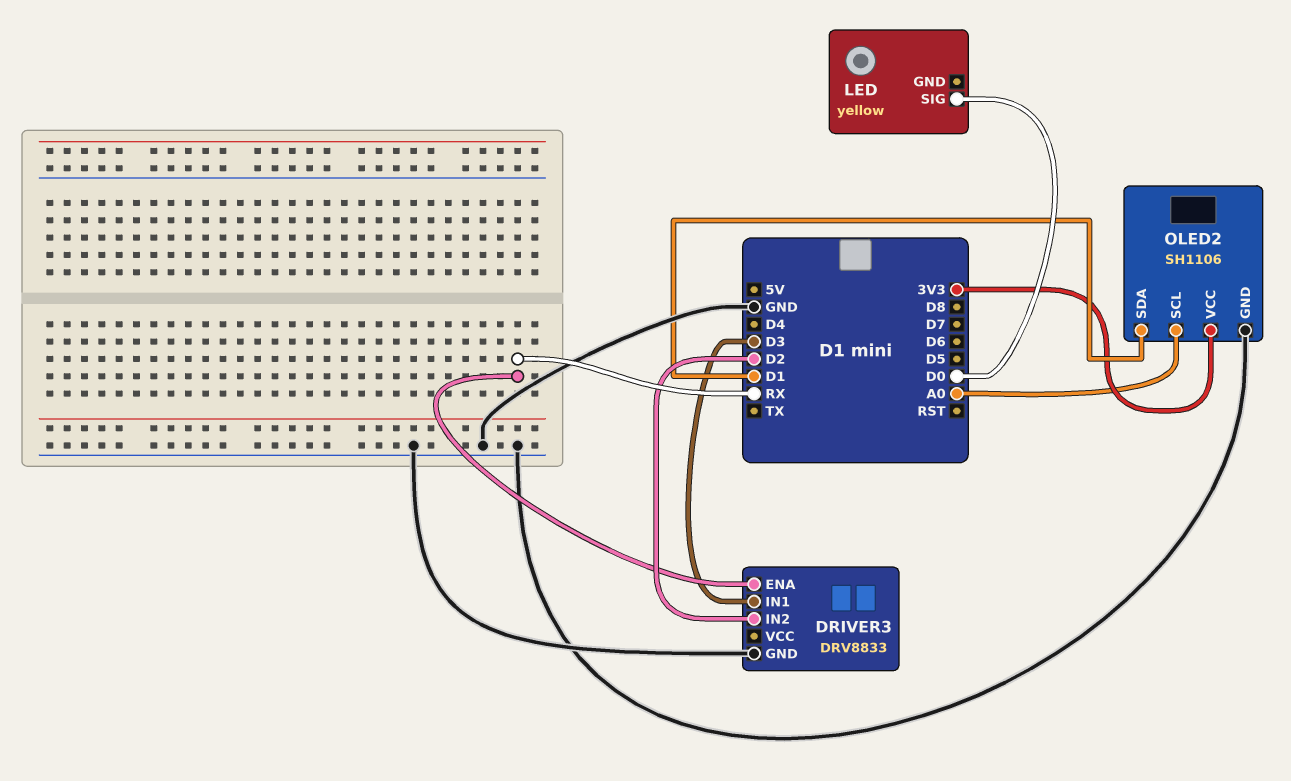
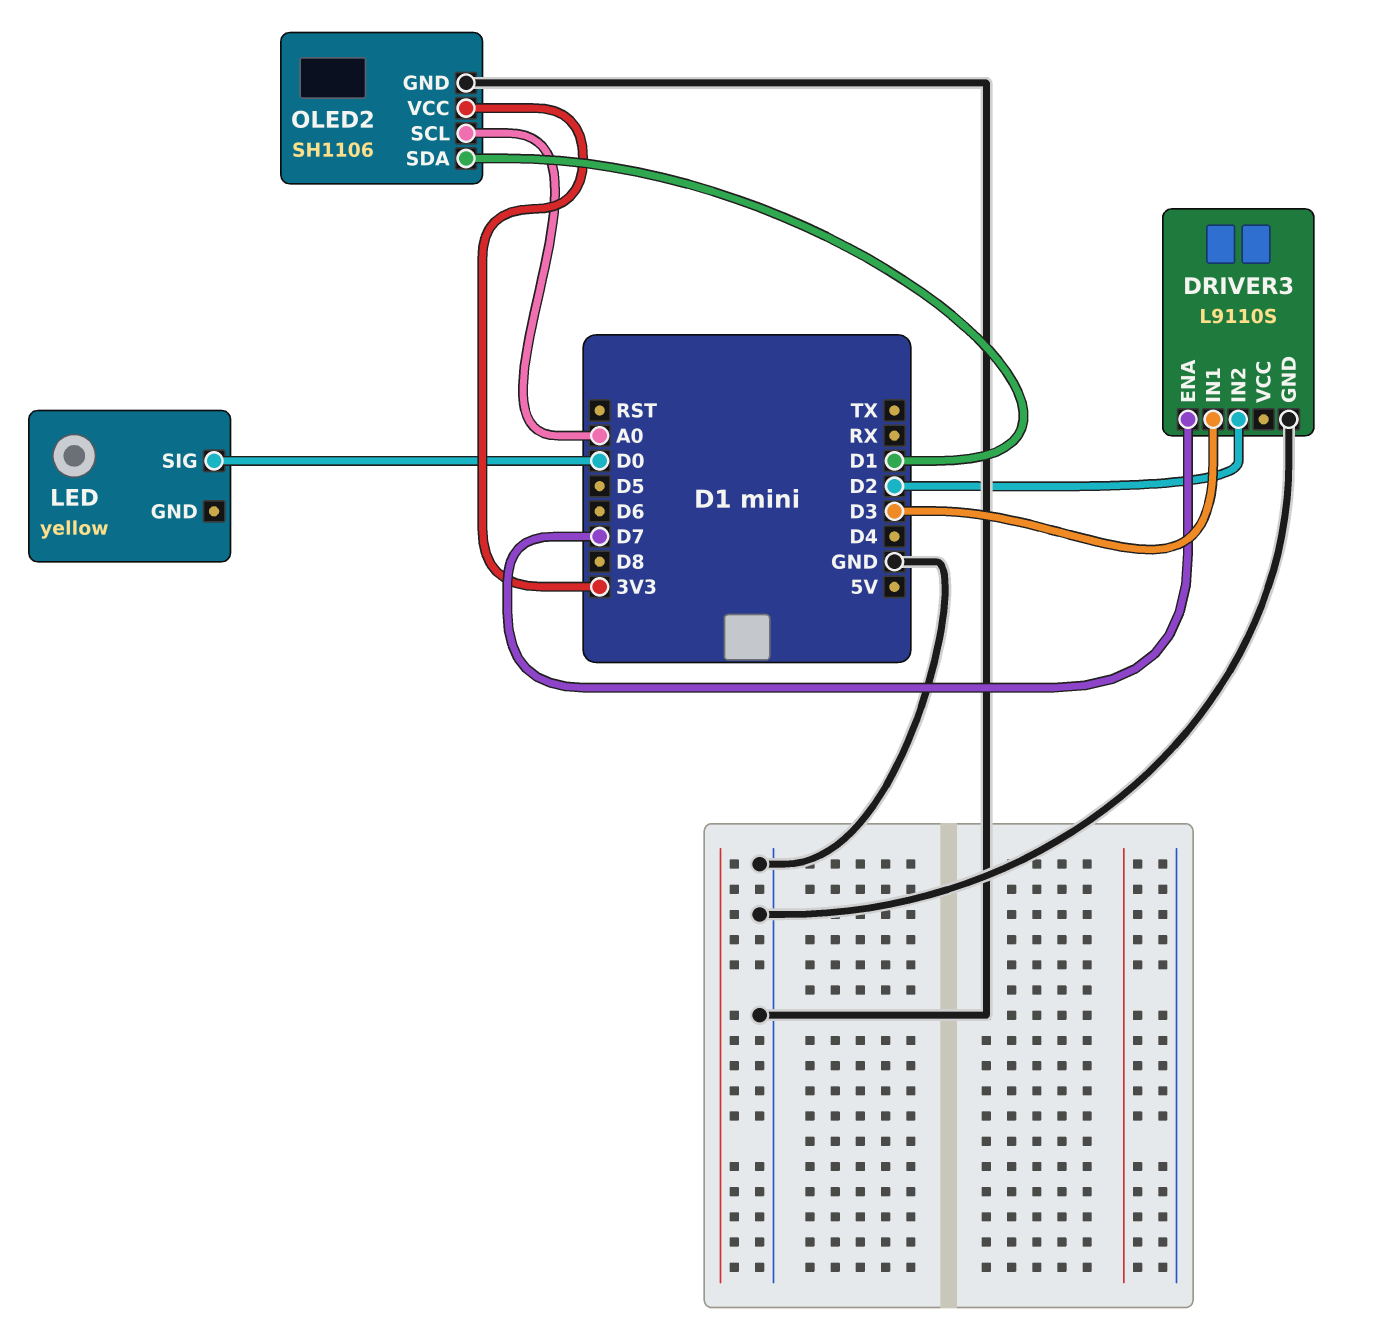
DRIVER3: DRV8833 -> L9110S
DRIVER3 pin ENA: RX -> D7

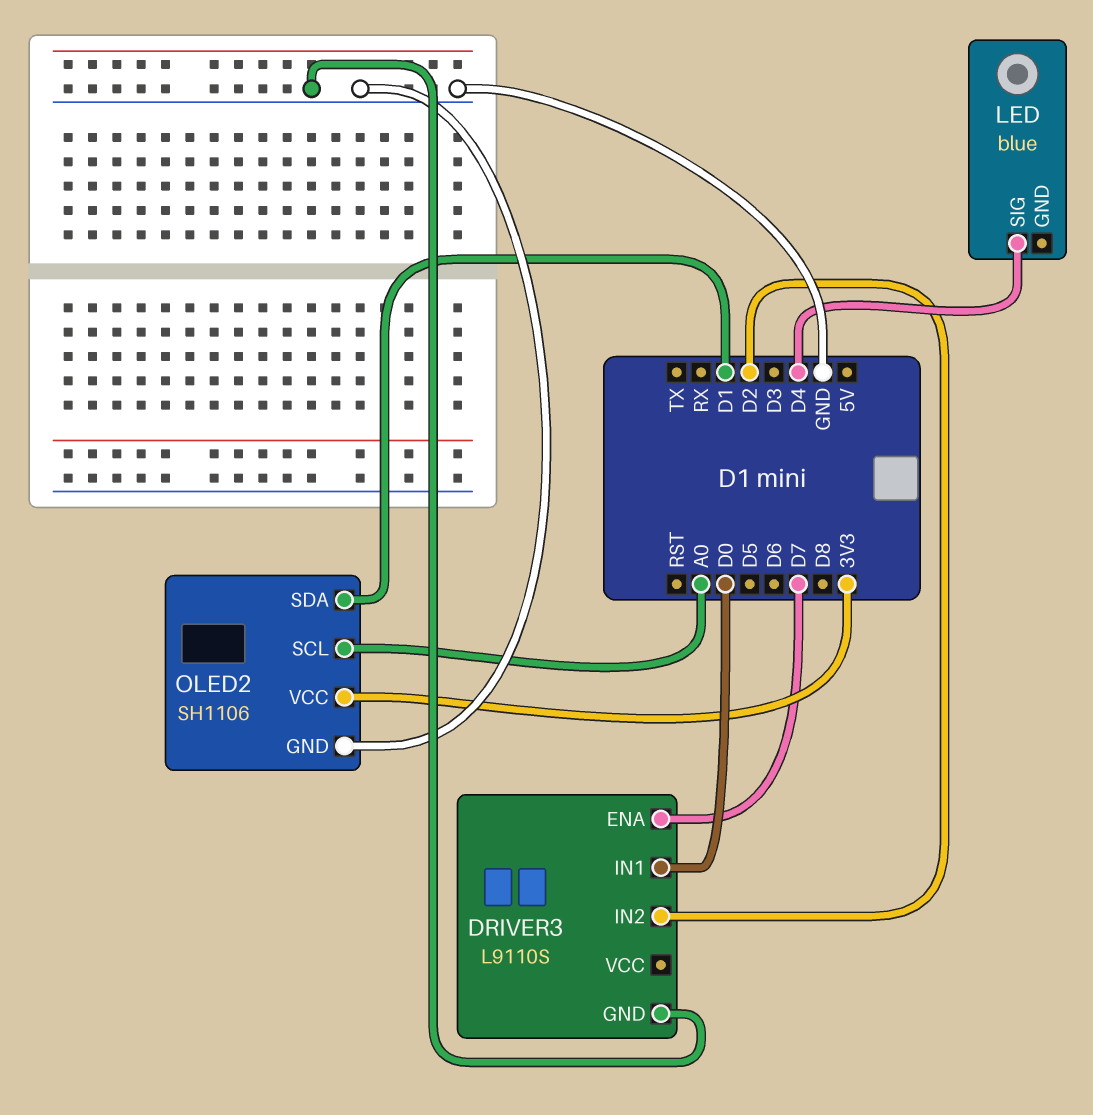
DRIVER3 pin IN1: D3 -> D0
LED: yellow -> blue
LED pin SIG: D0 -> D4

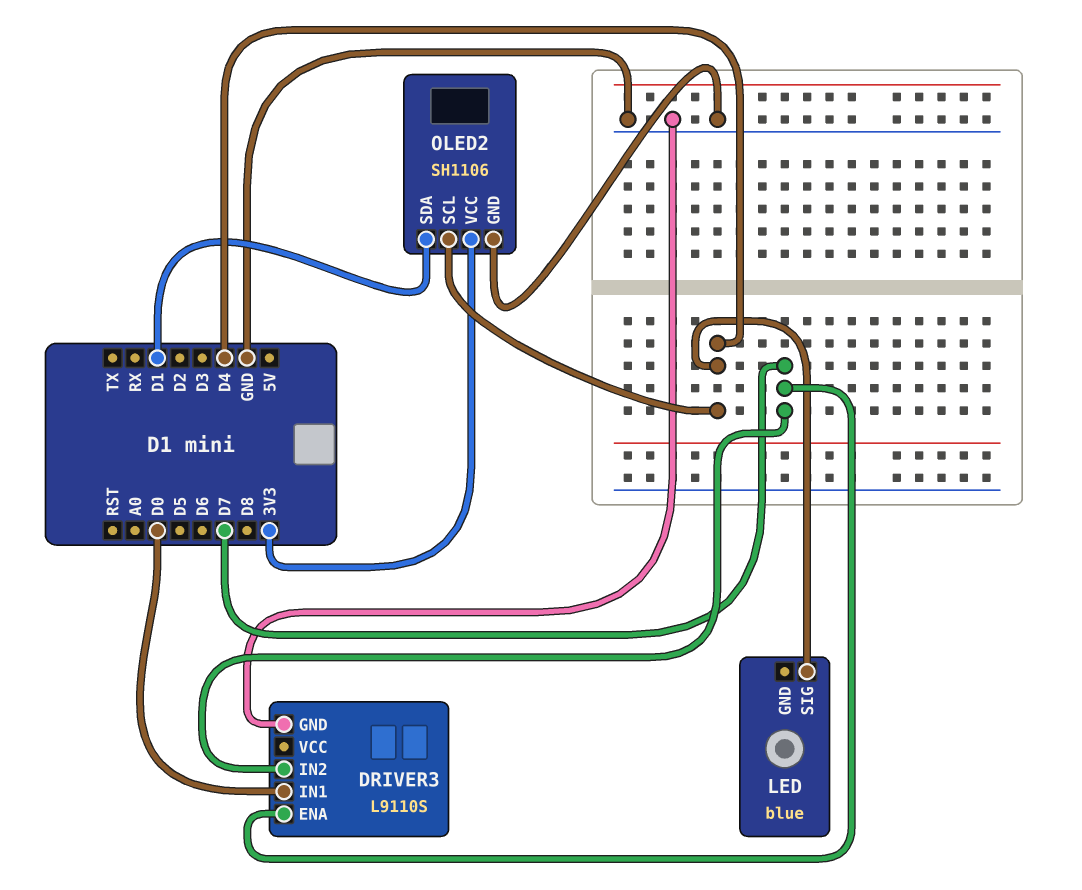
DRIVER3 pin IN2: D2 -> D7
OLED2 pin SCL: A0 -> D4

